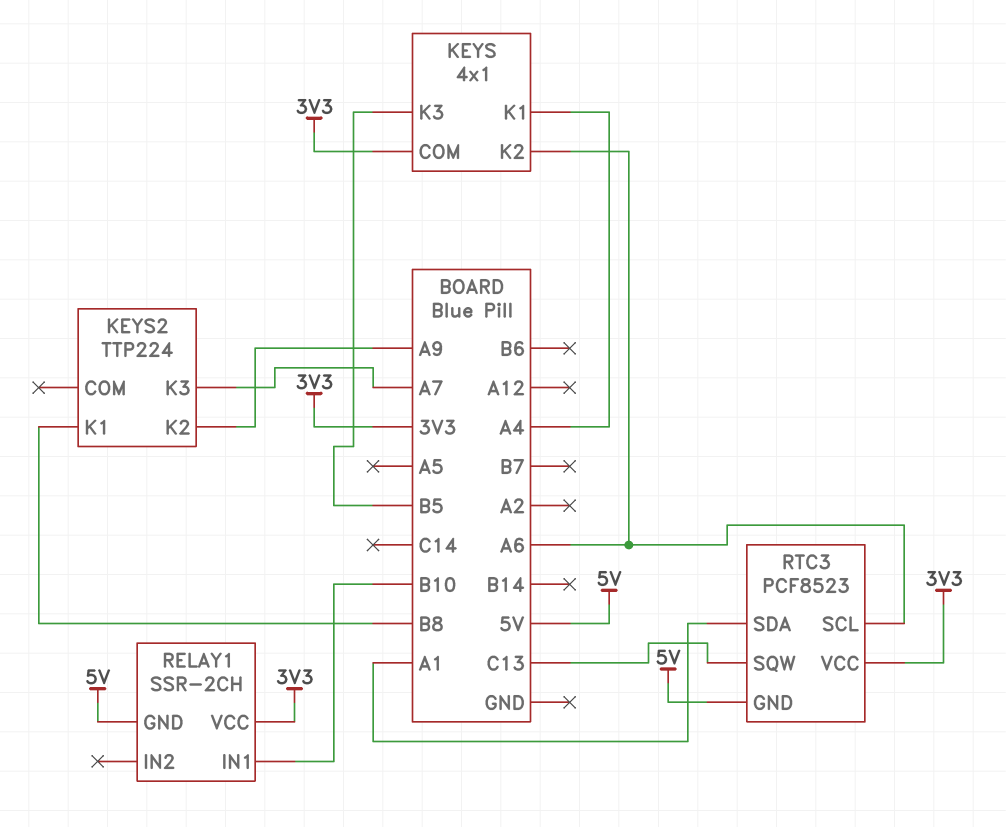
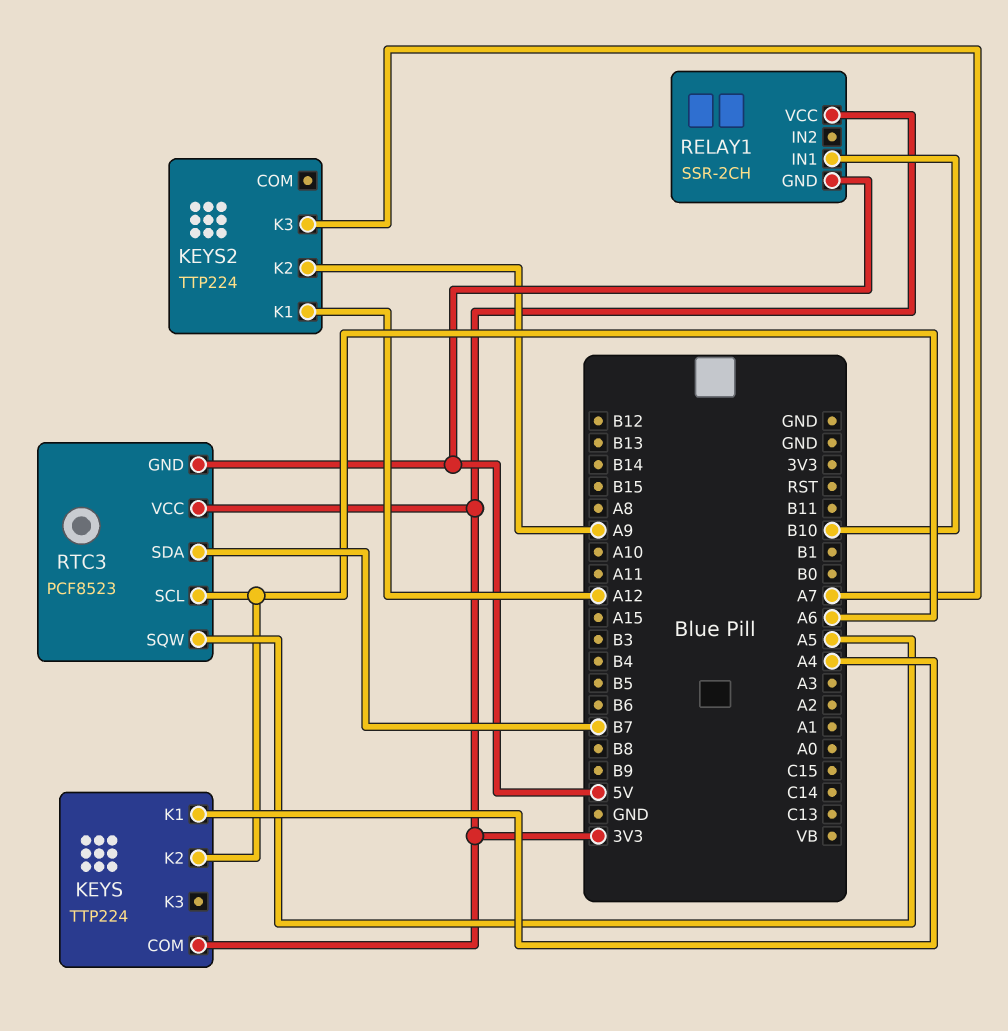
KEYS: 4x1 -> TTP224
KEYS pin K3: B5 -> none
KEYS2 pin K1: B8 -> A12
RTC3 pin SDA: A1 -> B7
RTC3 pin SQW: C13 -> A5

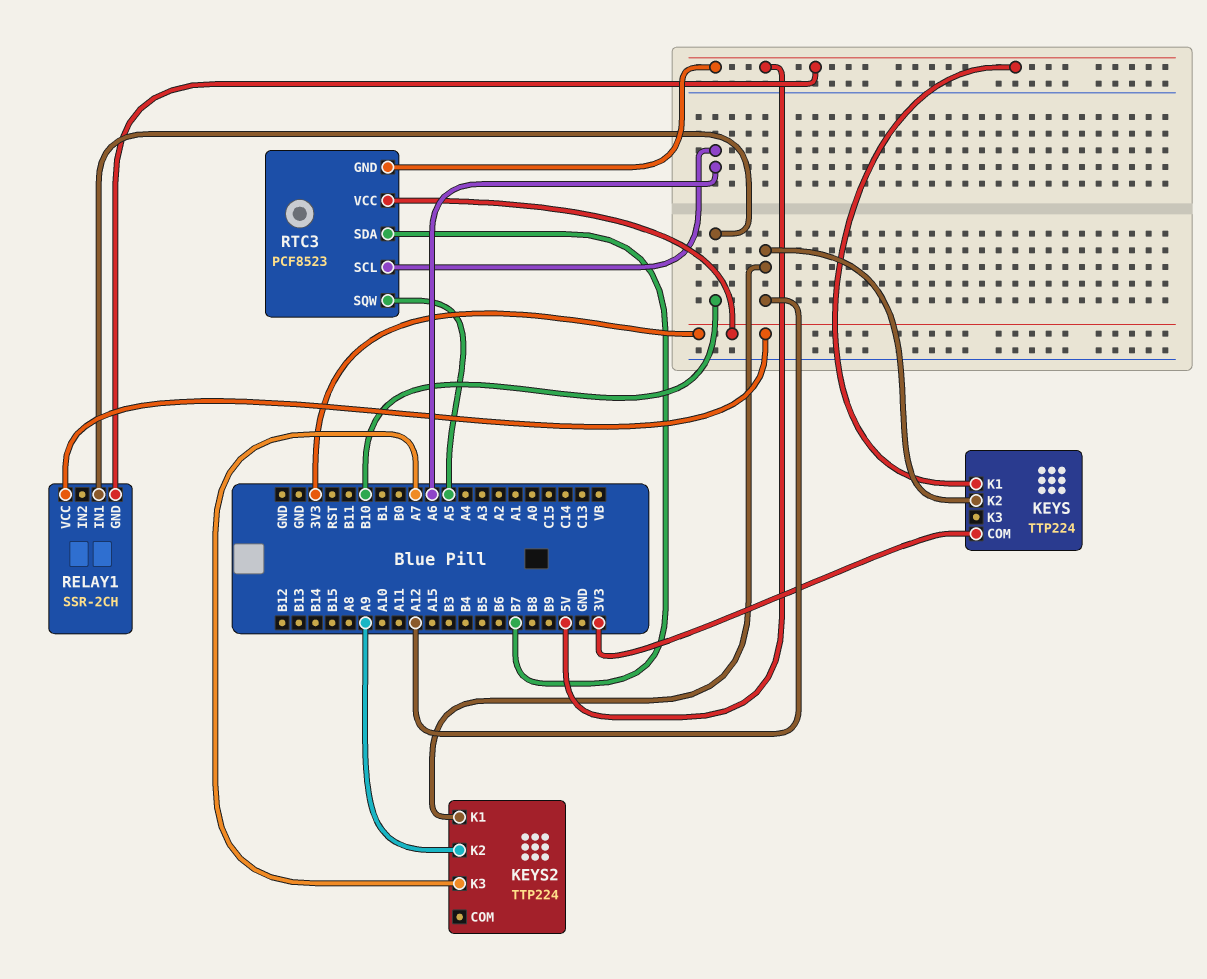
KEYS pin K1: A4 -> 5V
KEYS pin K2: A6 -> A12

